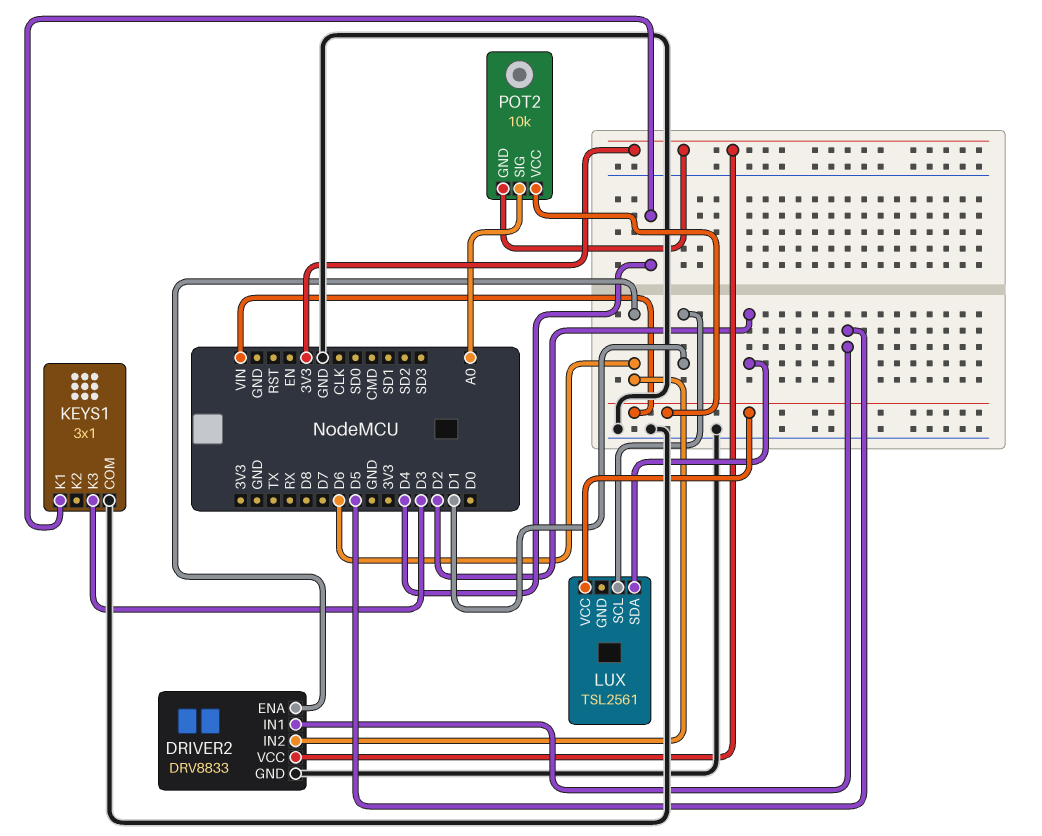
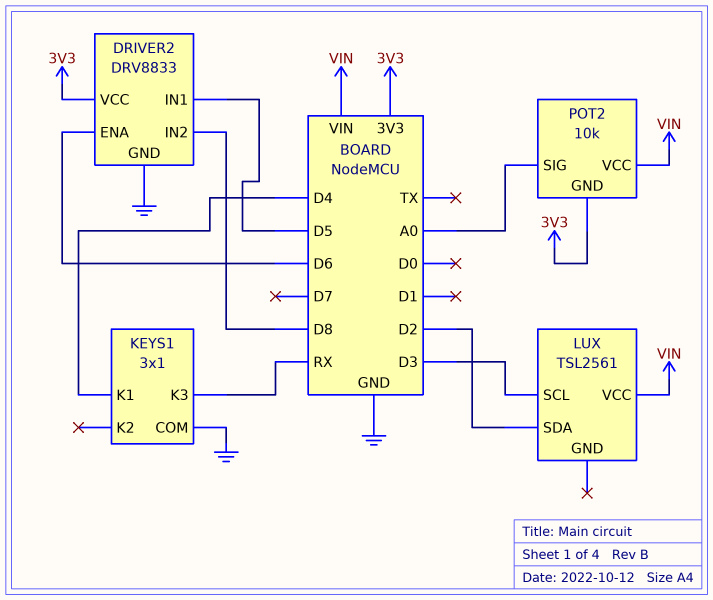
DRIVER2 pin IN2: D6 -> D8
KEYS1 pin K3: D3 -> RX
LUX pin SCL: D1 -> D3

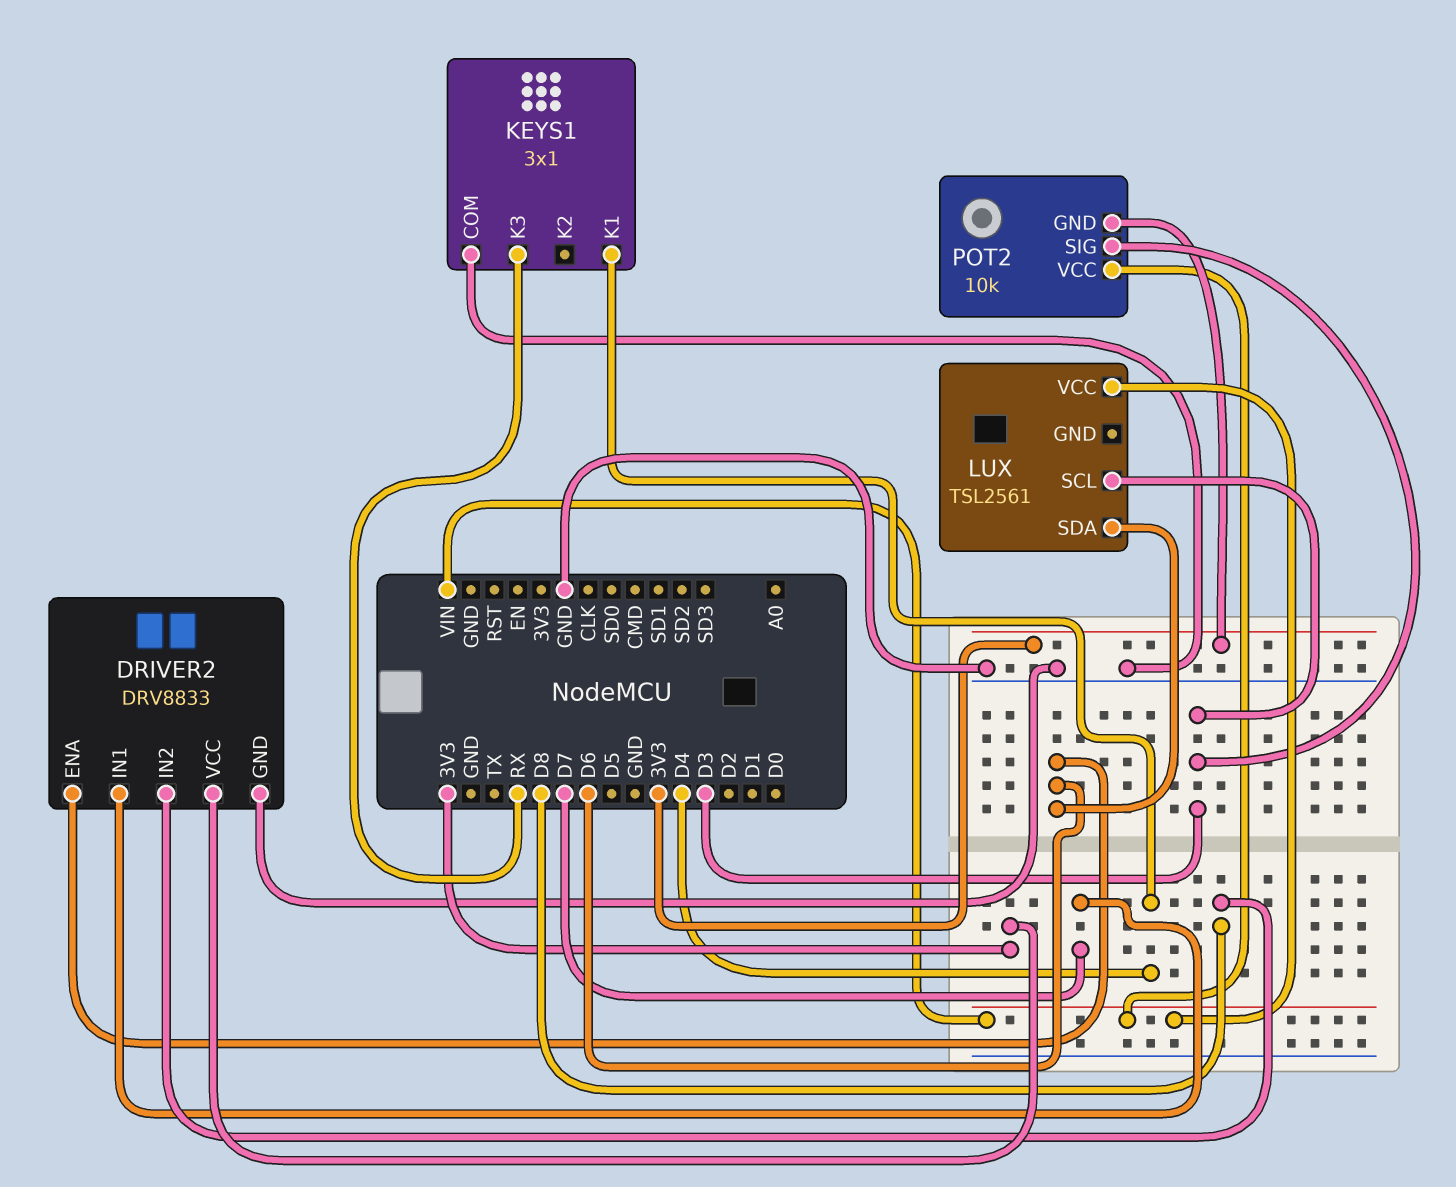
DRIVER2 pin IN1: D5 -> D7
LUX pin SDA: D2 -> D6
POT2 pin SIG: A0 -> D3

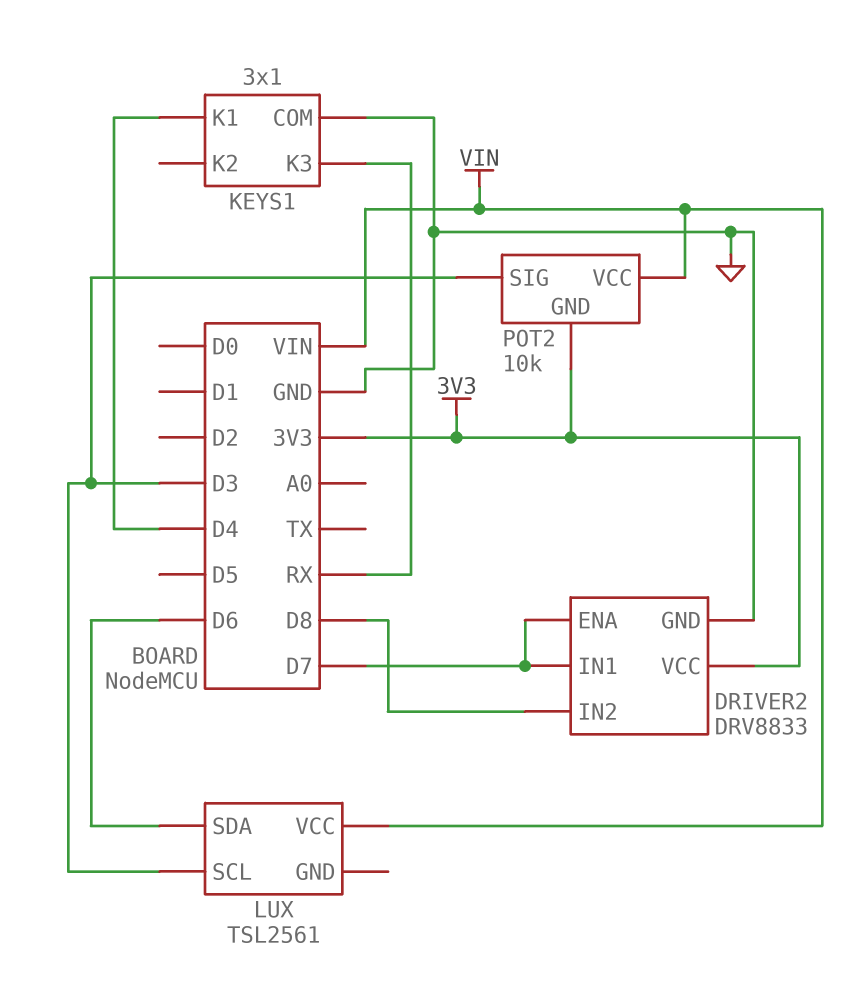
DRIVER2 pin ENA: D6 -> D7

